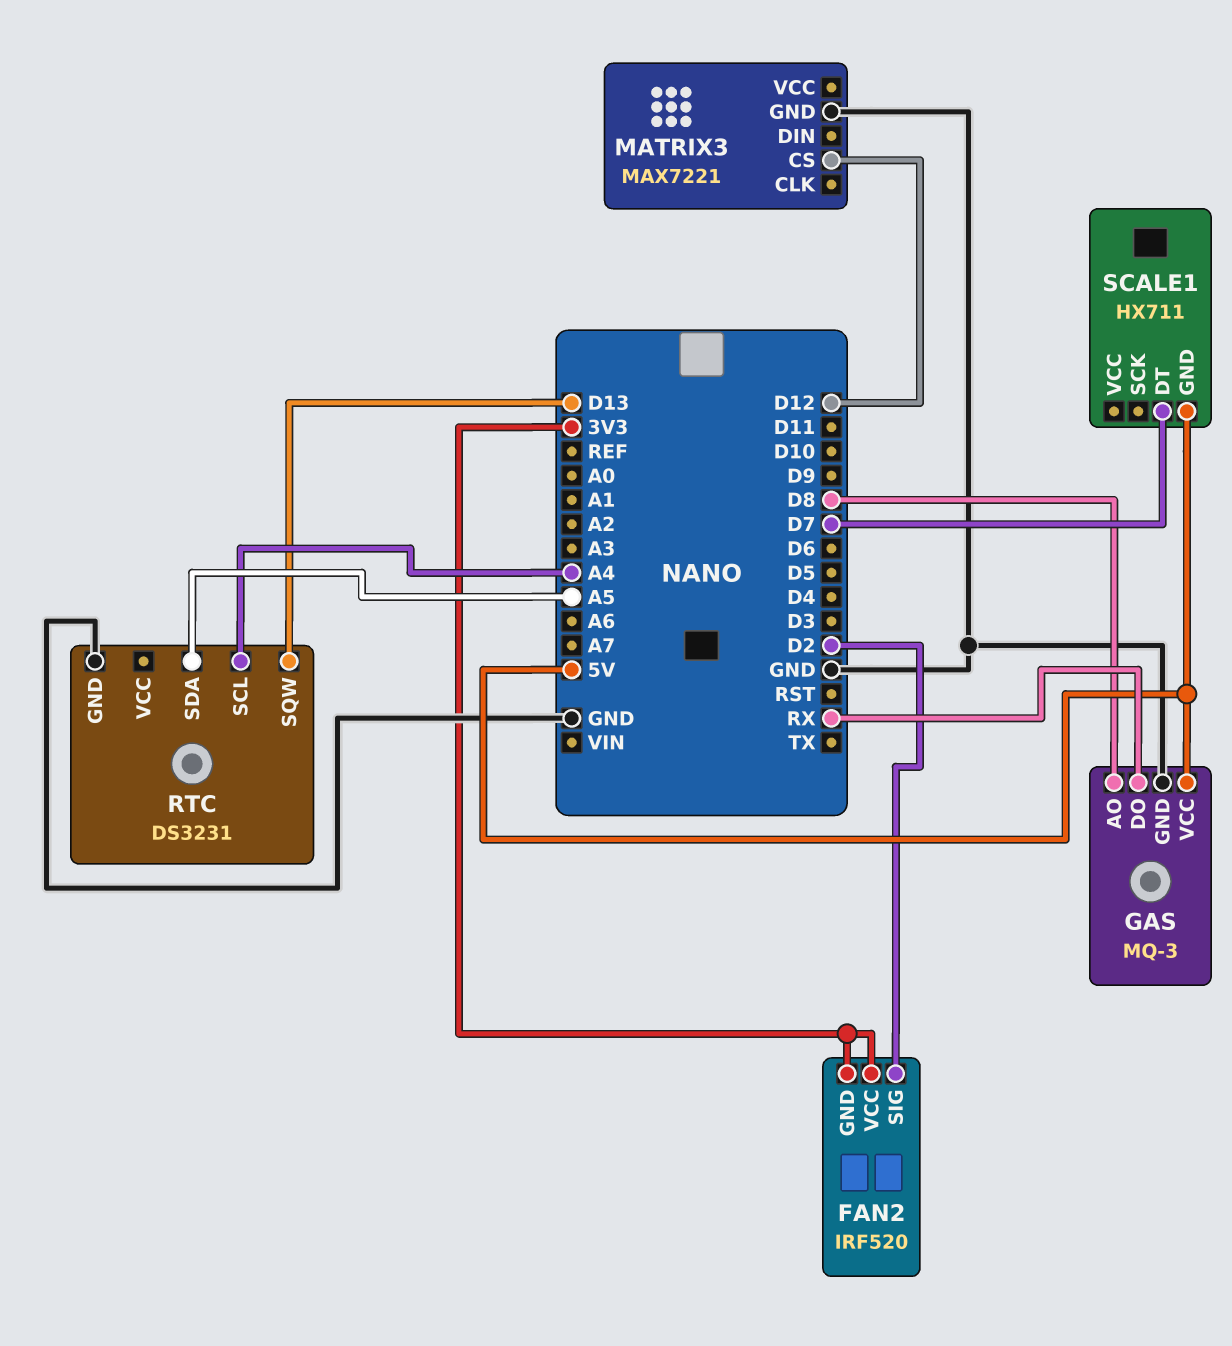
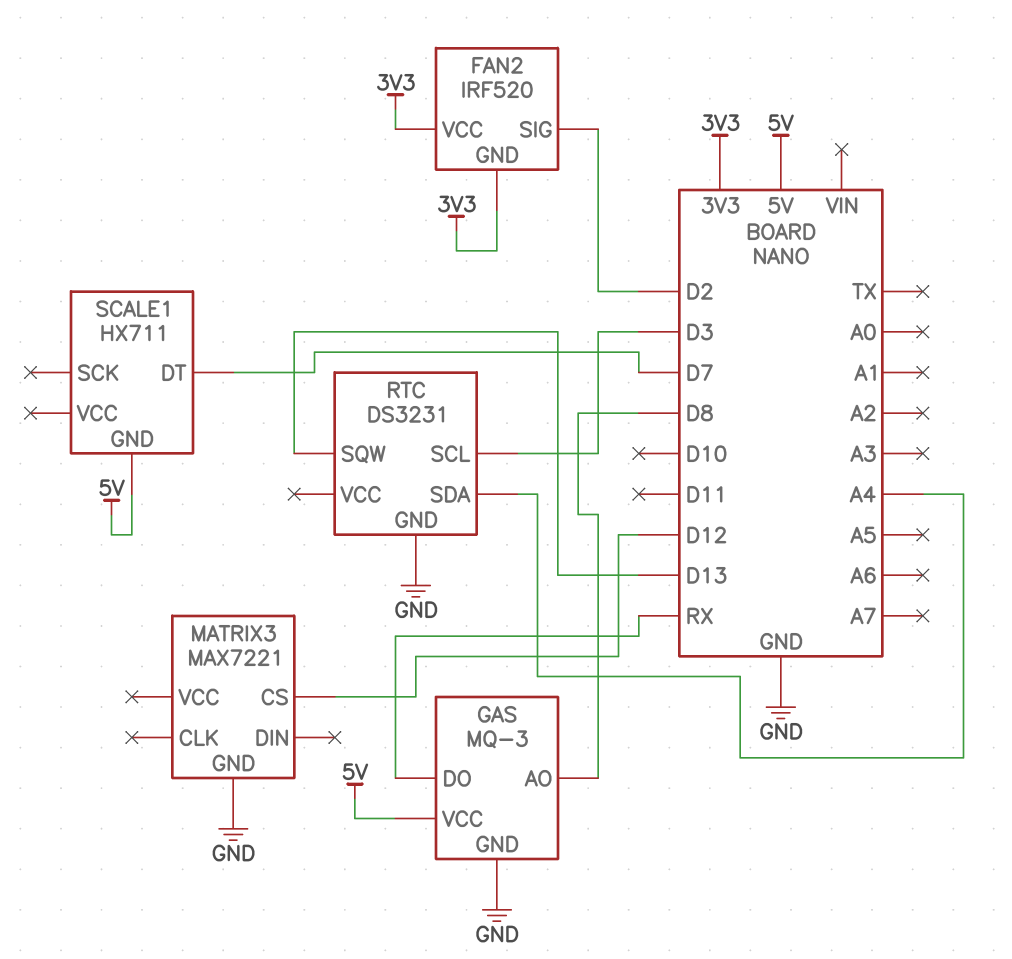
RTC pin SCL: A4 -> D3
RTC pin SDA: A5 -> A4

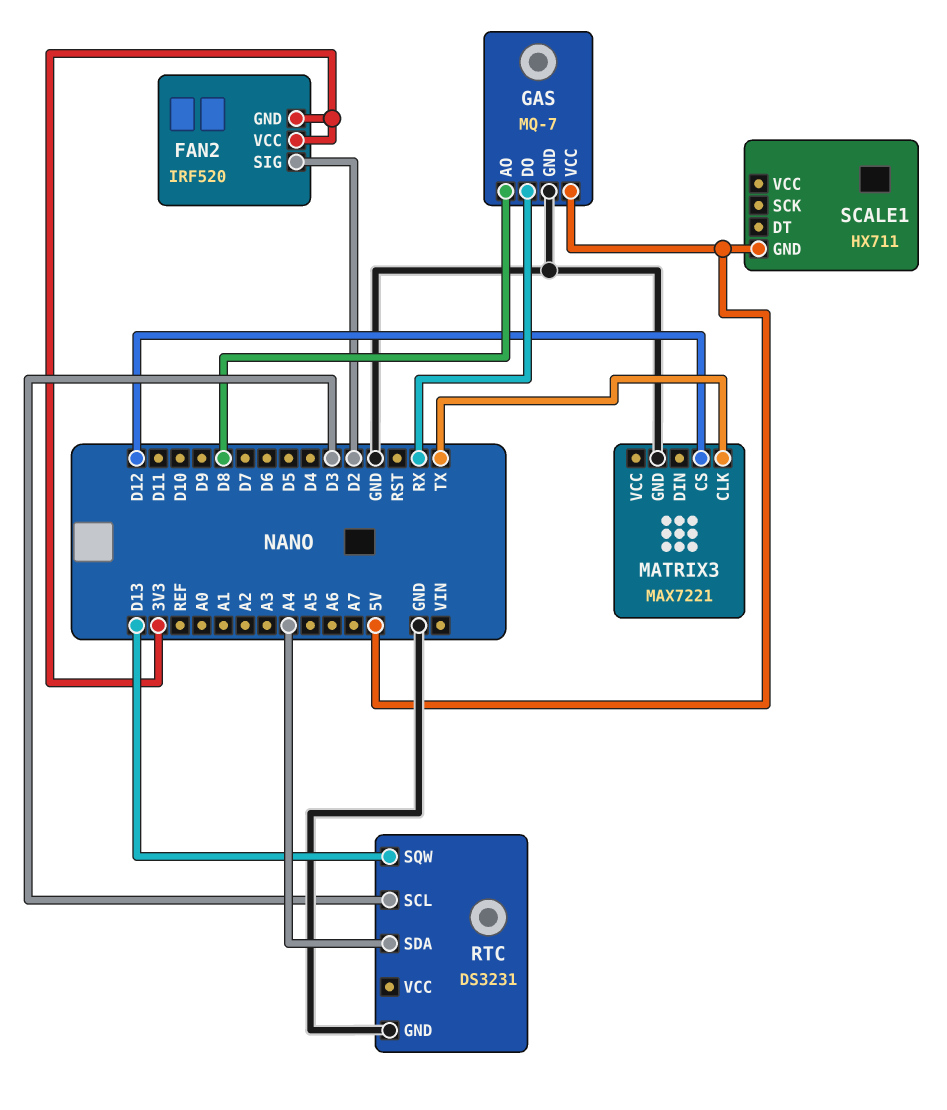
GAS: MQ-3 -> MQ-7
MATRIX3 pin CLK: none -> TX
SCALE1 pin DT: D7 -> none

